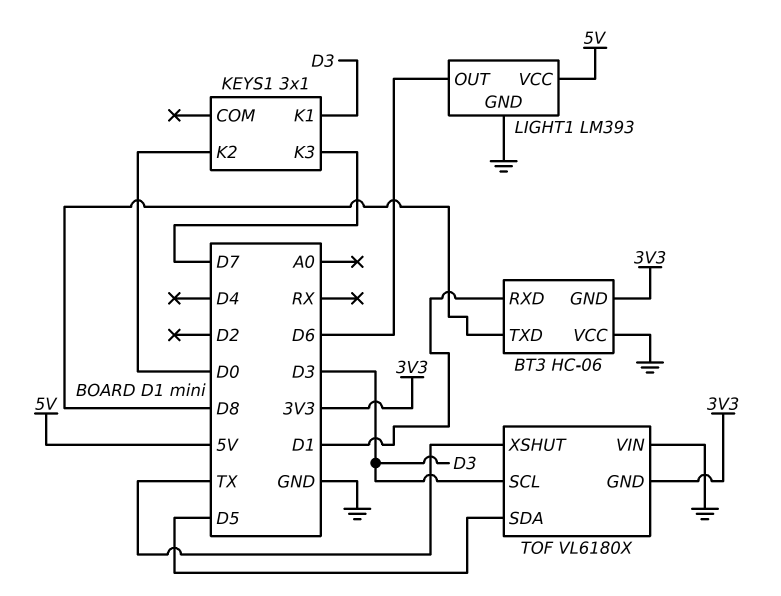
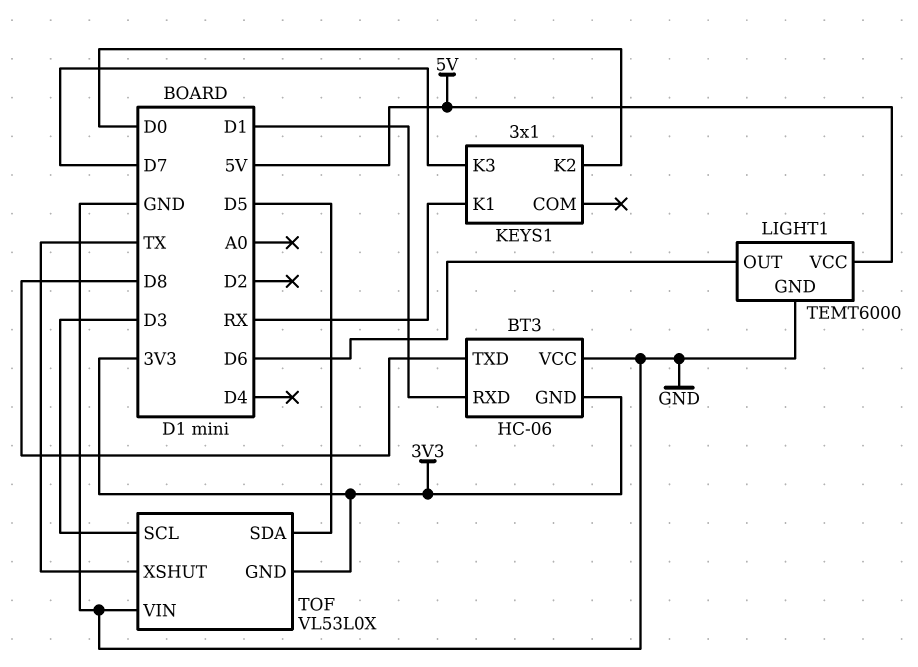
KEYS1 pin K1: D3 -> RX
LIGHT1: LM393 -> TEMT6000
TOF: VL6180X -> VL53L0X

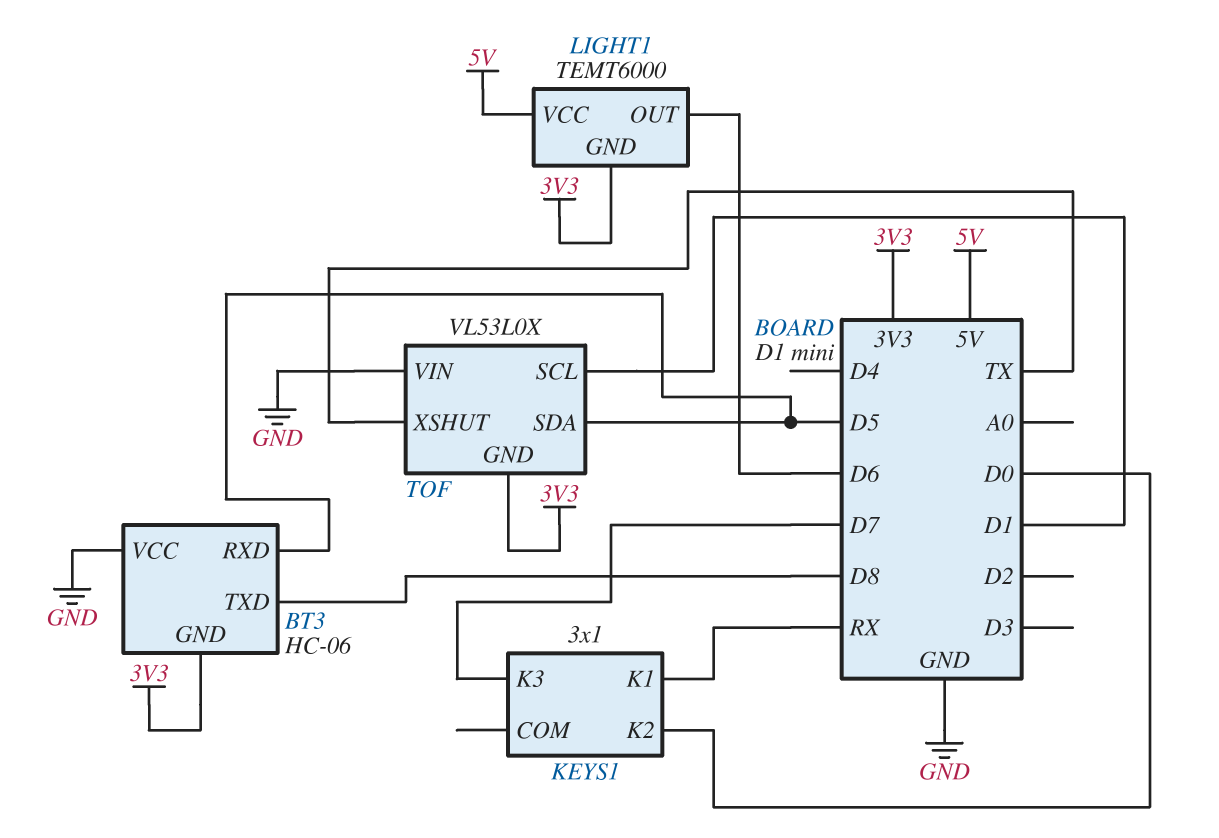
BT3 pin RXD: D1 -> D5
LIGHT1 pin GND: GND -> 3V3
TOF pin SCL: D3 -> D1

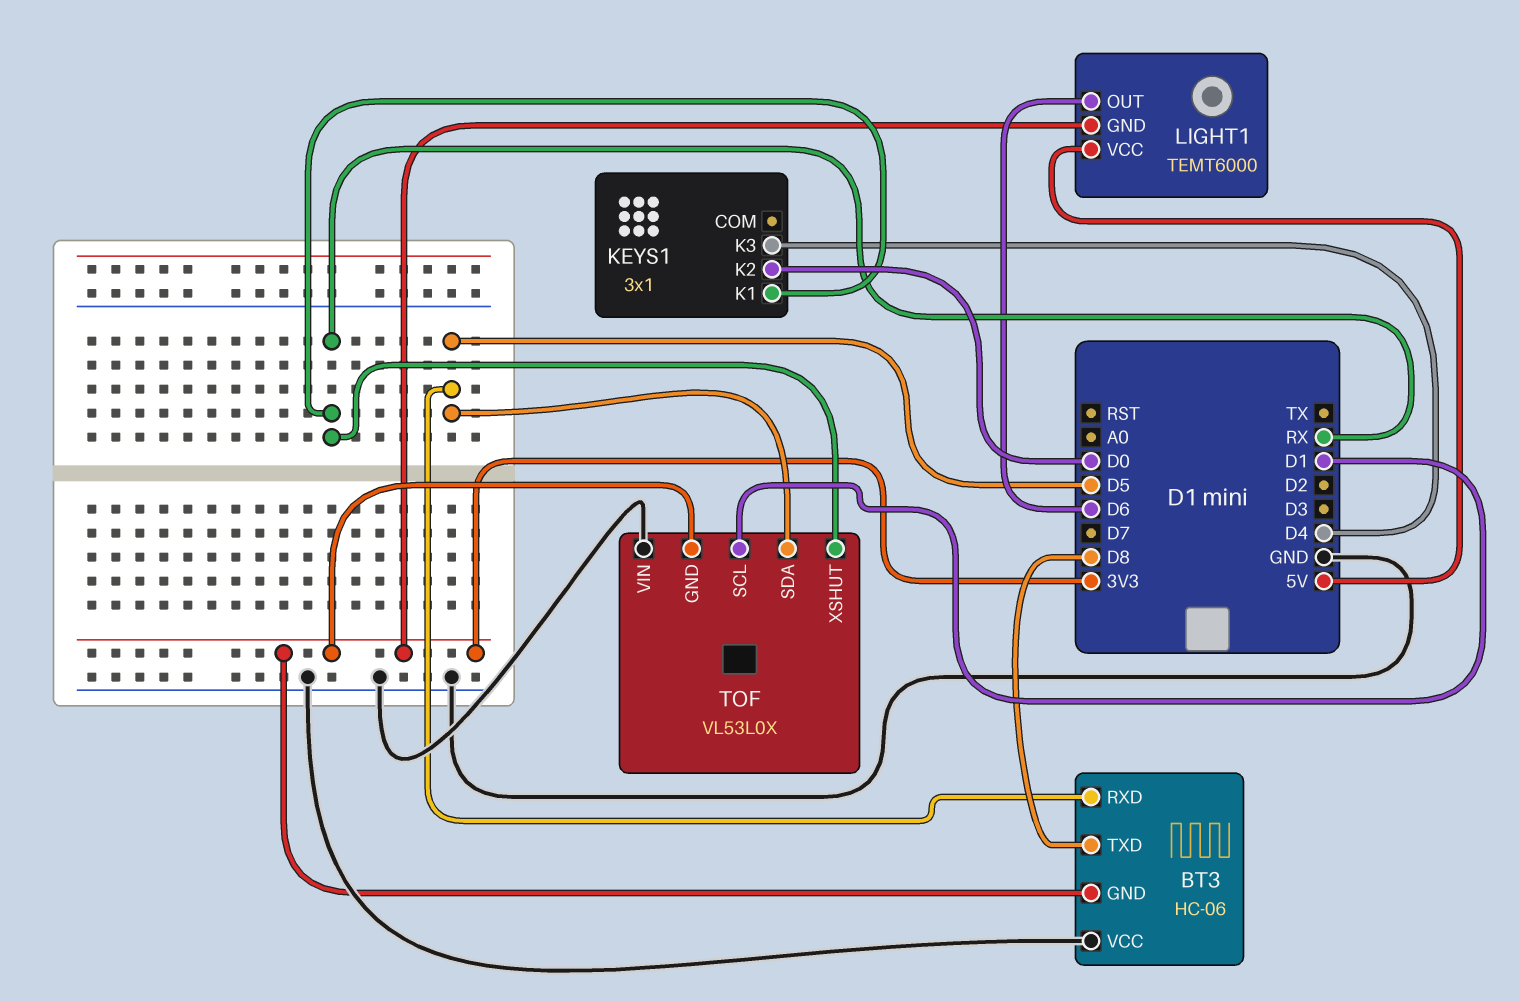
KEYS1 pin K3: D7 -> D4
TOF pin XSHUT: TX -> RX

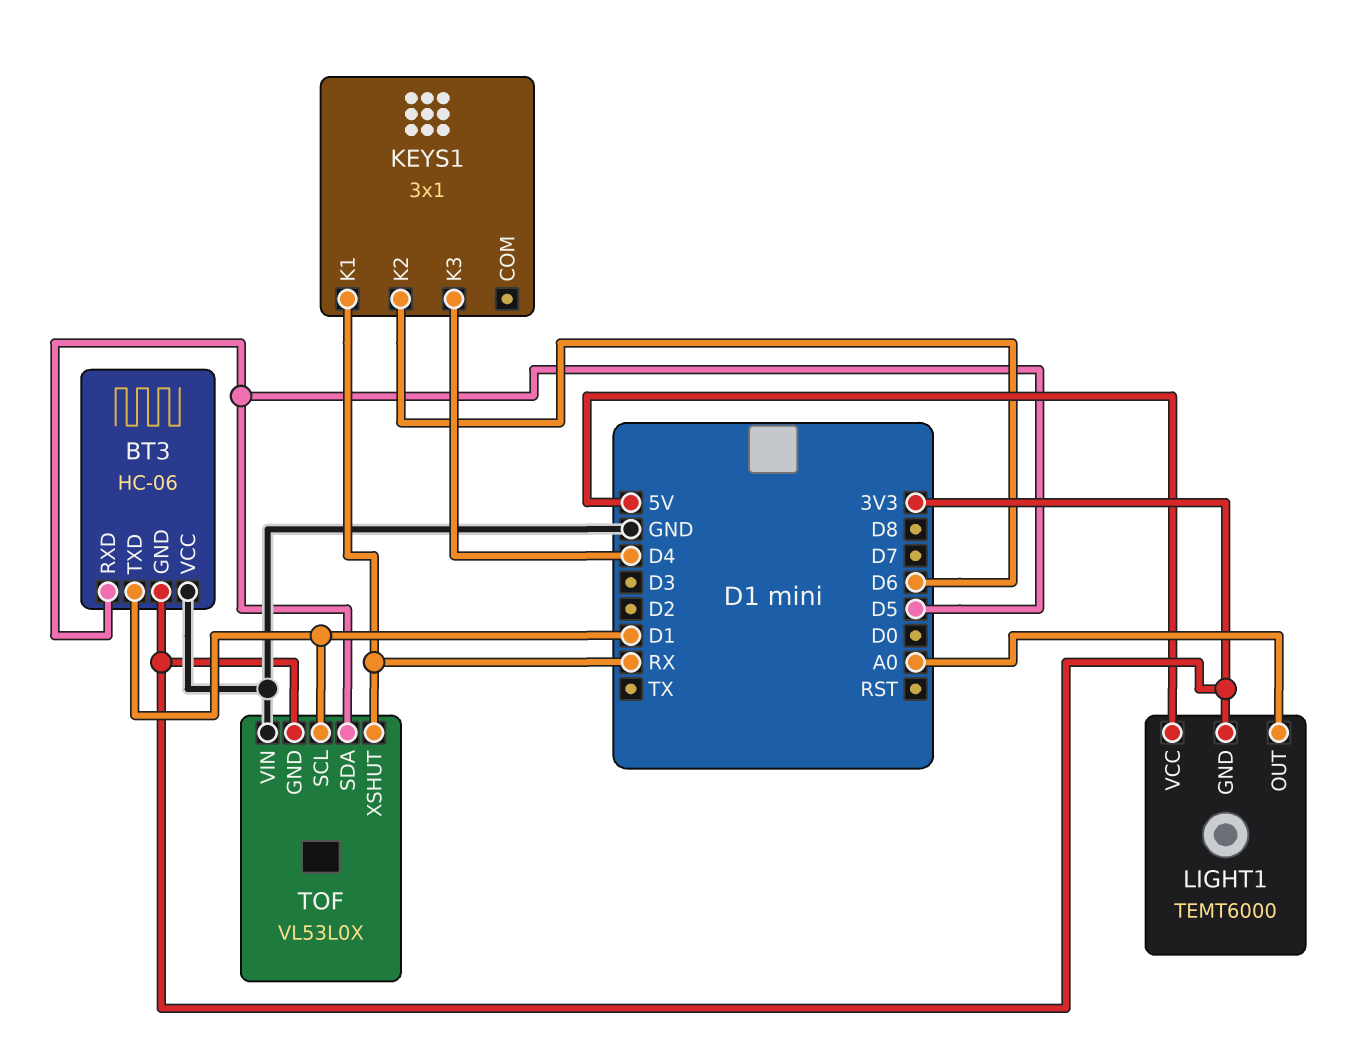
BT3 pin TXD: D8 -> D1
KEYS1 pin K2: D0 -> D6
LIGHT1 pin OUT: D6 -> A0

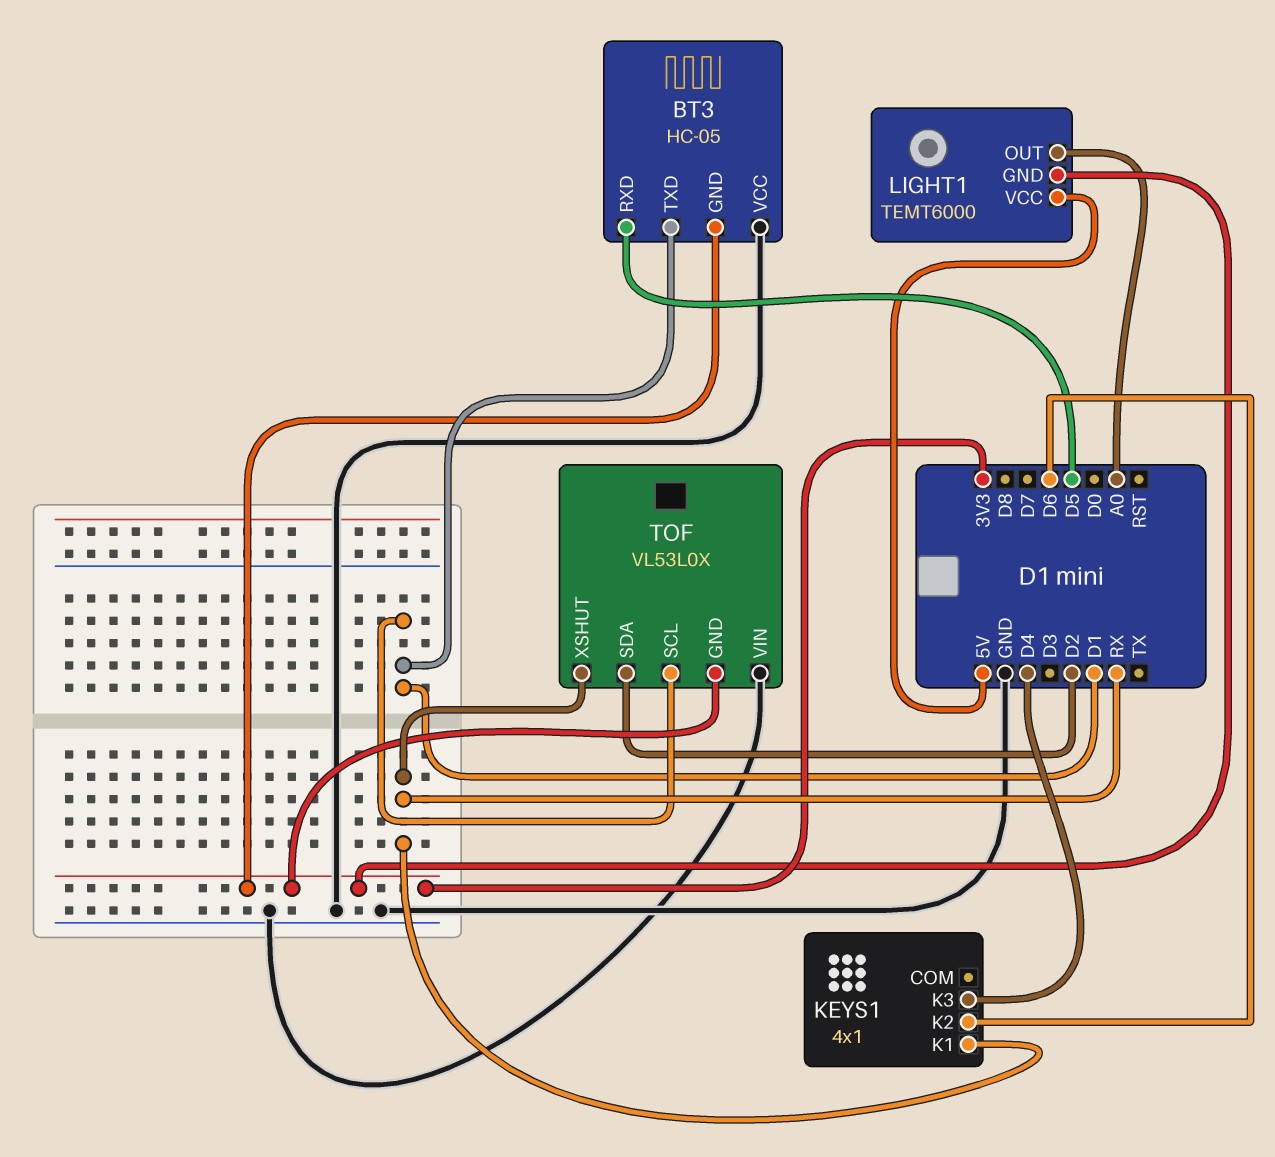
BT3: HC-06 -> HC-05
KEYS1: 3x1 -> 4x1
TOF pin SDA: D5 -> D2

